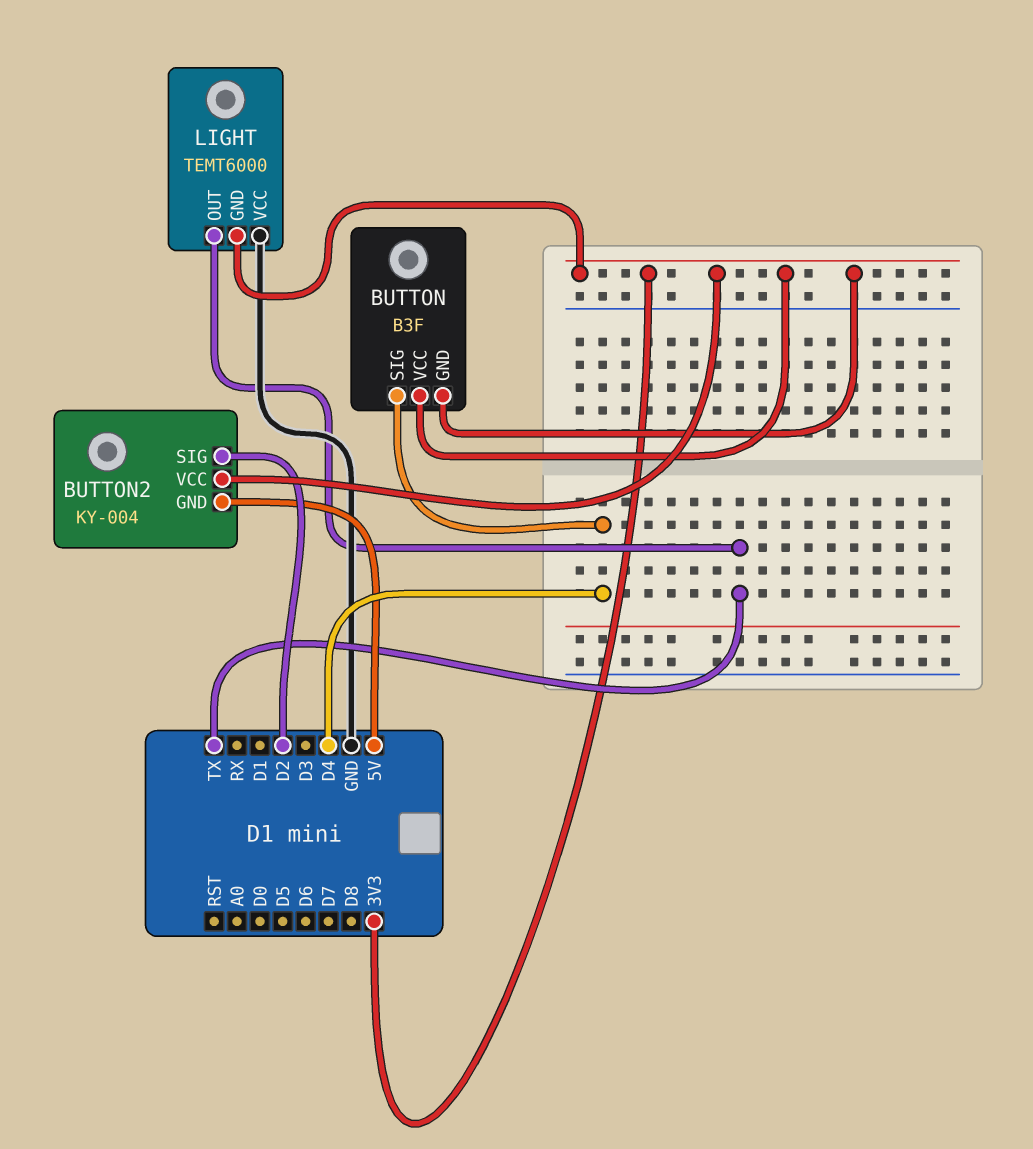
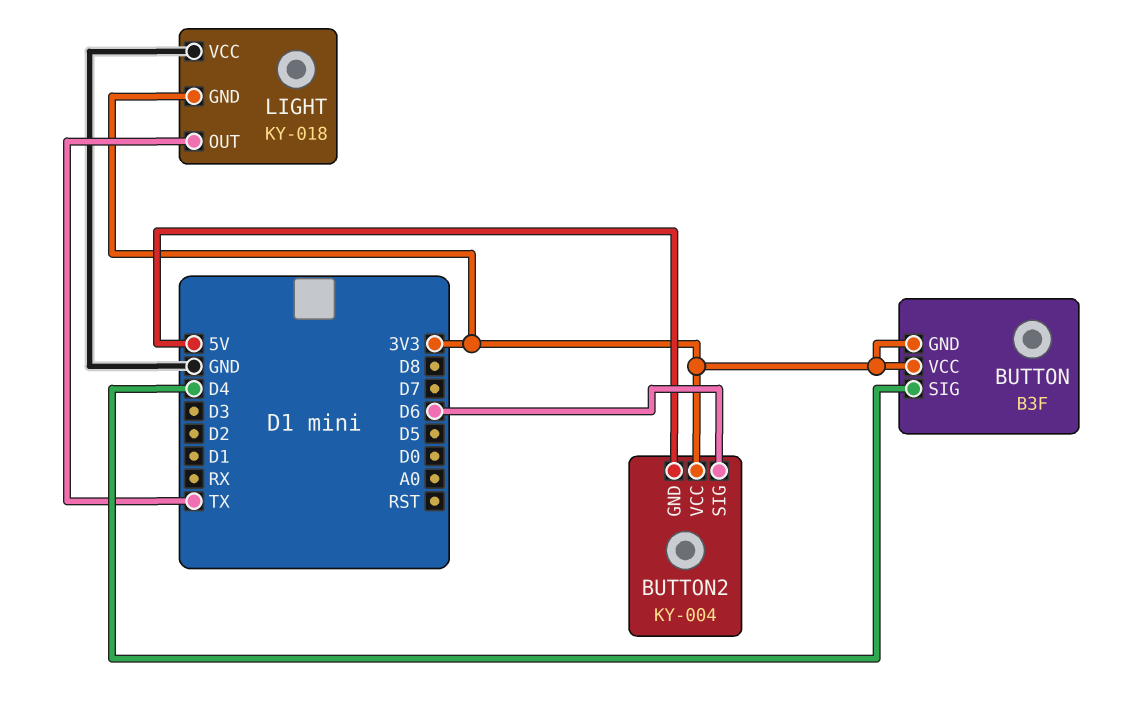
BUTTON2 pin SIG: D2 -> D6
LIGHT: TEMT6000 -> KY-018

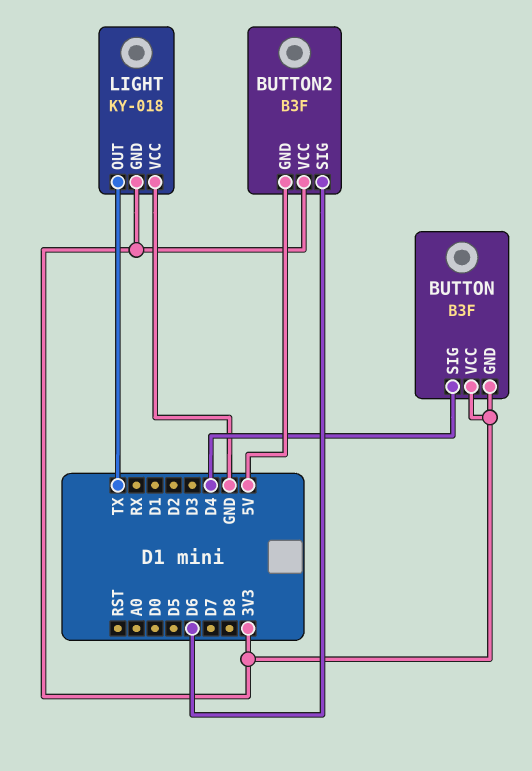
BUTTON2: KY-004 -> B3F

